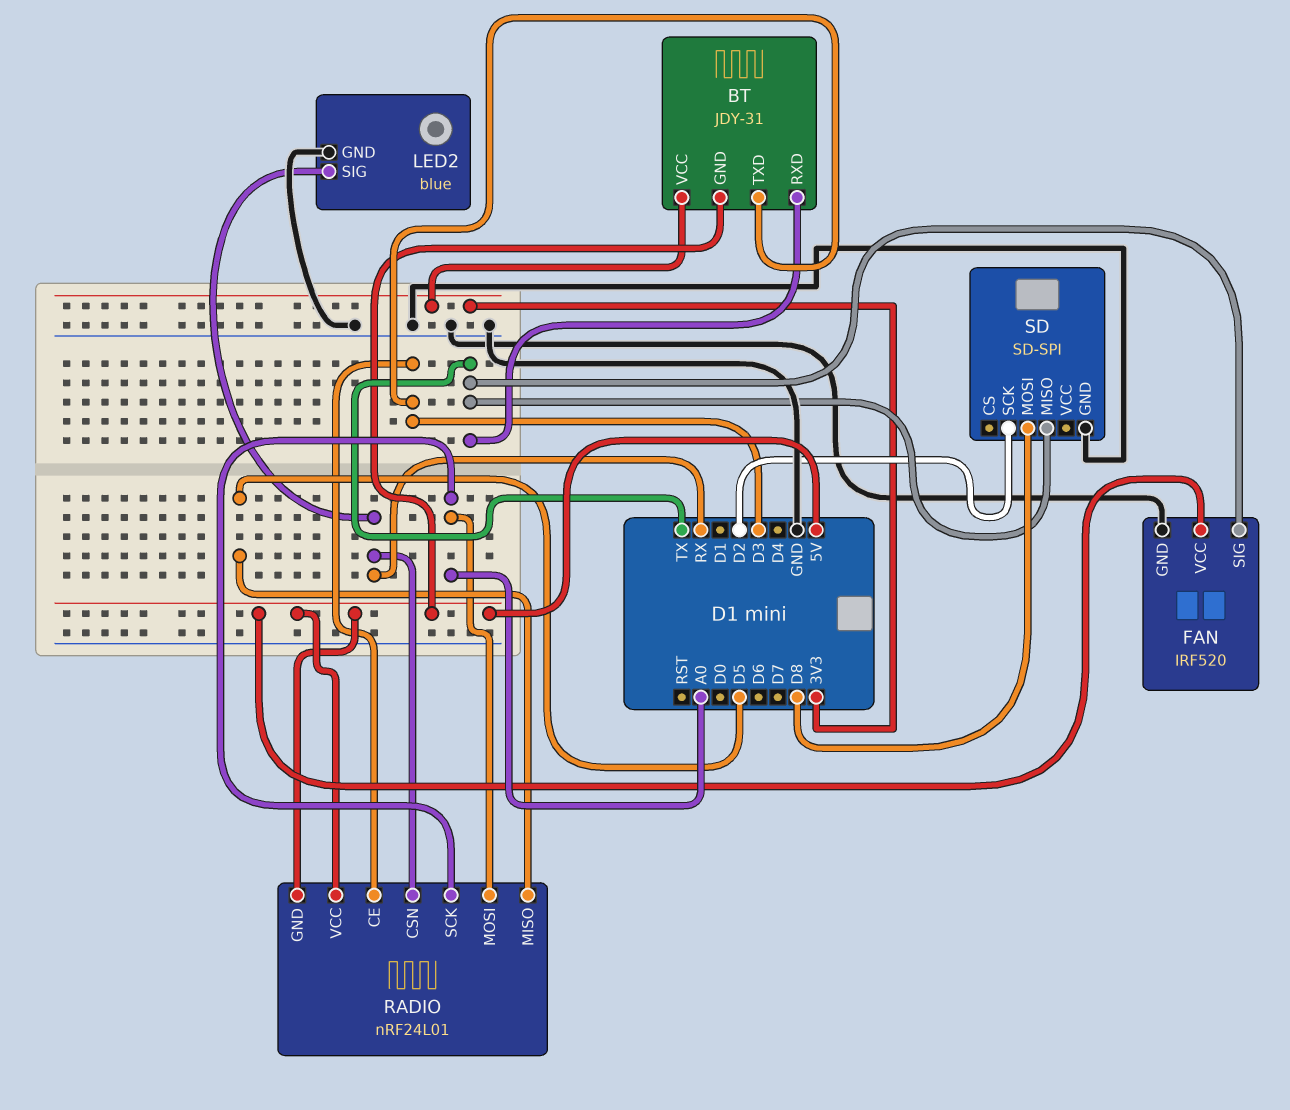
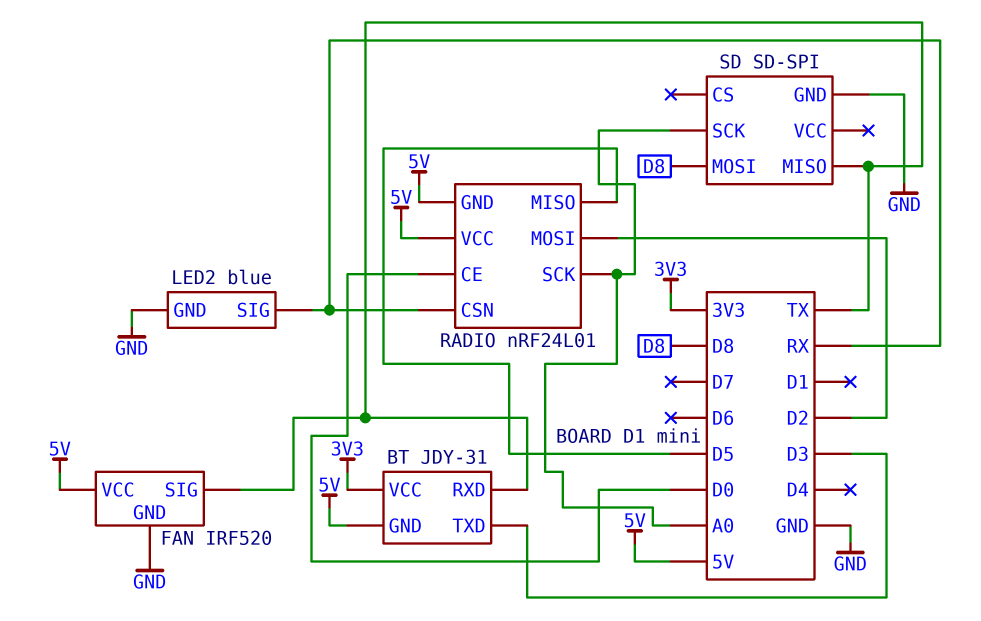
RADIO pin CE: D3 -> D0
RADIO pin MOSI: A0 -> D2
SD pin SCK: D2 -> A0

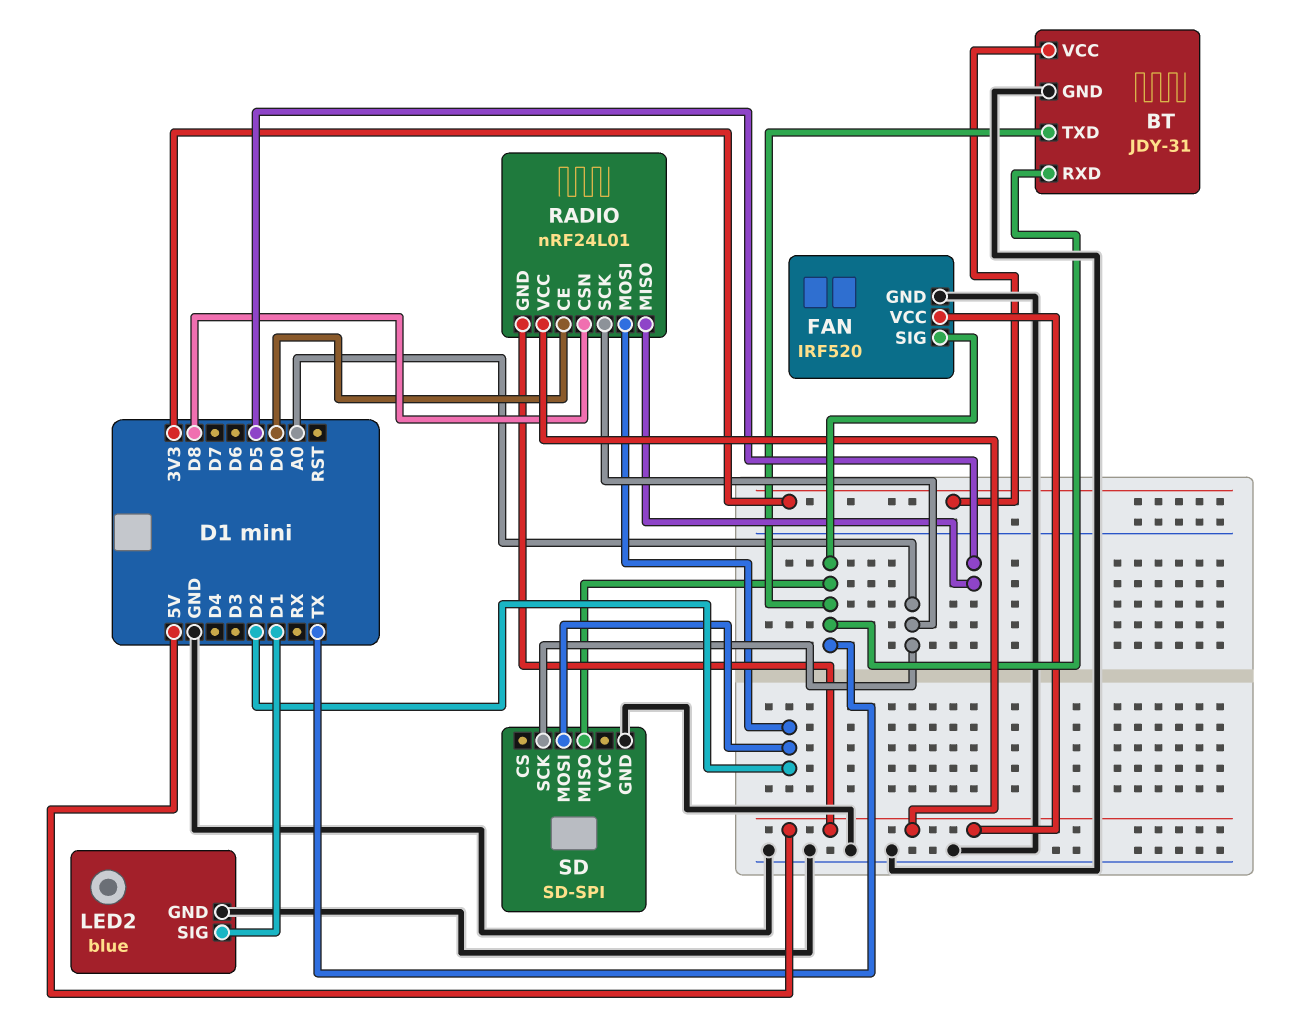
BT pin GND: 5V -> GND
BT pin TXD: D3 -> TX
LED2 pin SIG: RX -> D1
RADIO pin CSN: RX -> D8
SD pin MOSI: D8 -> D2

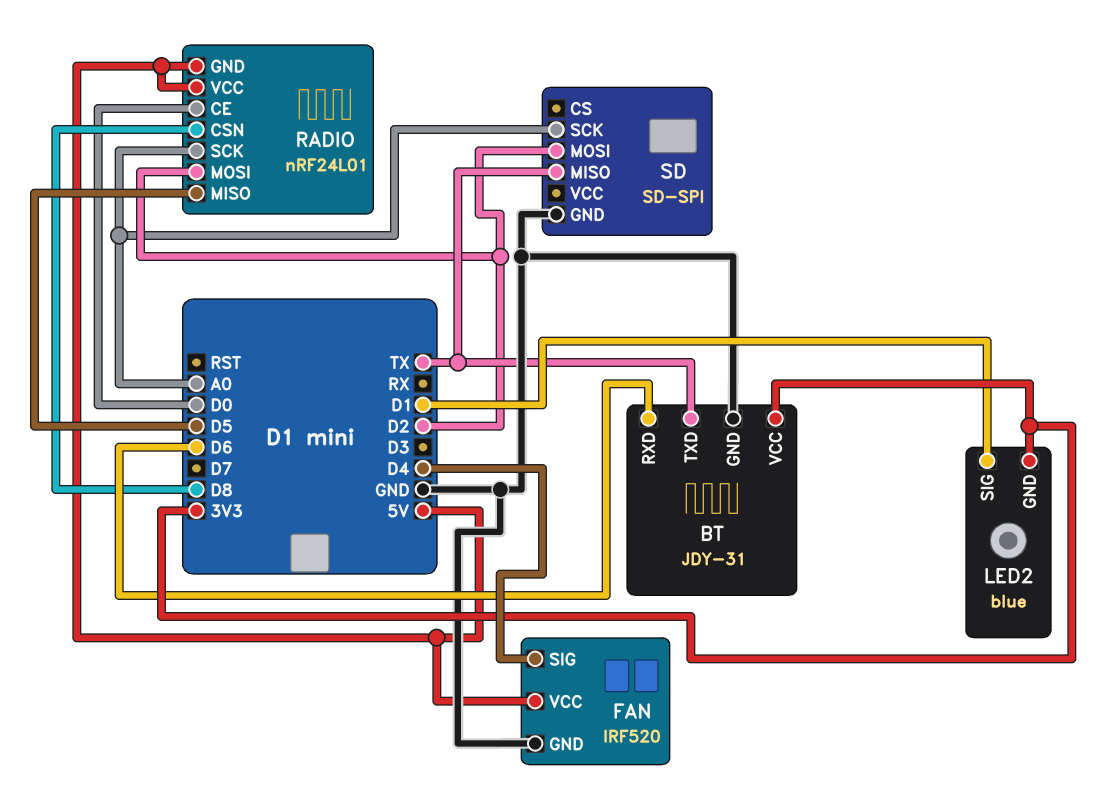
BT pin RXD: TX -> D6
FAN pin SIG: TX -> D4
LED2 pin GND: GND -> 3V3

